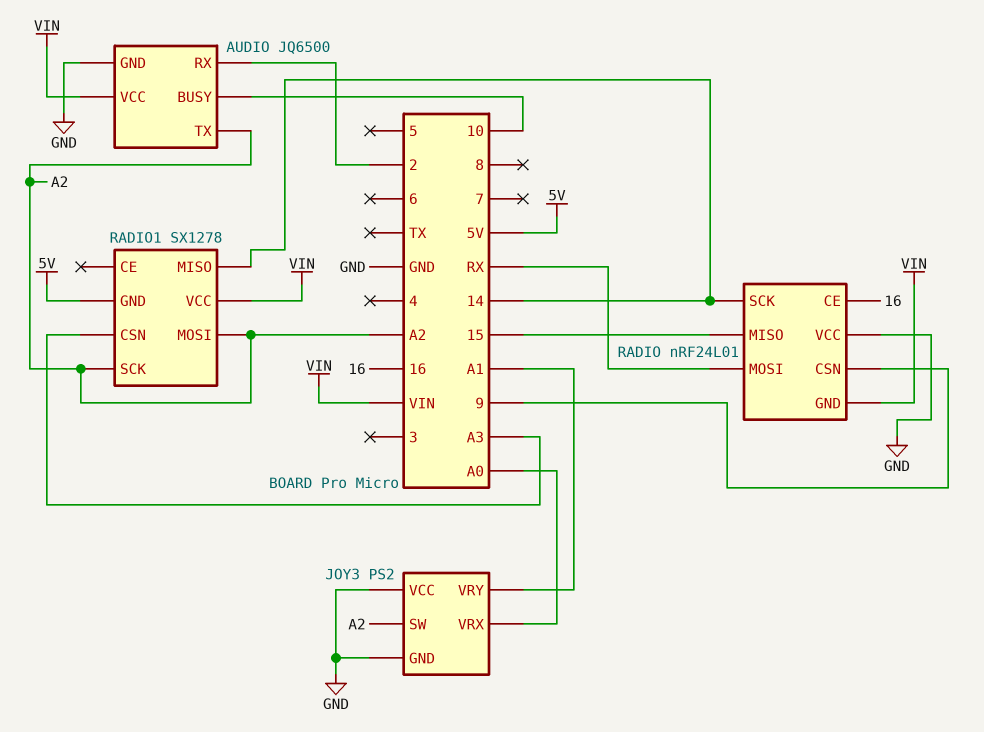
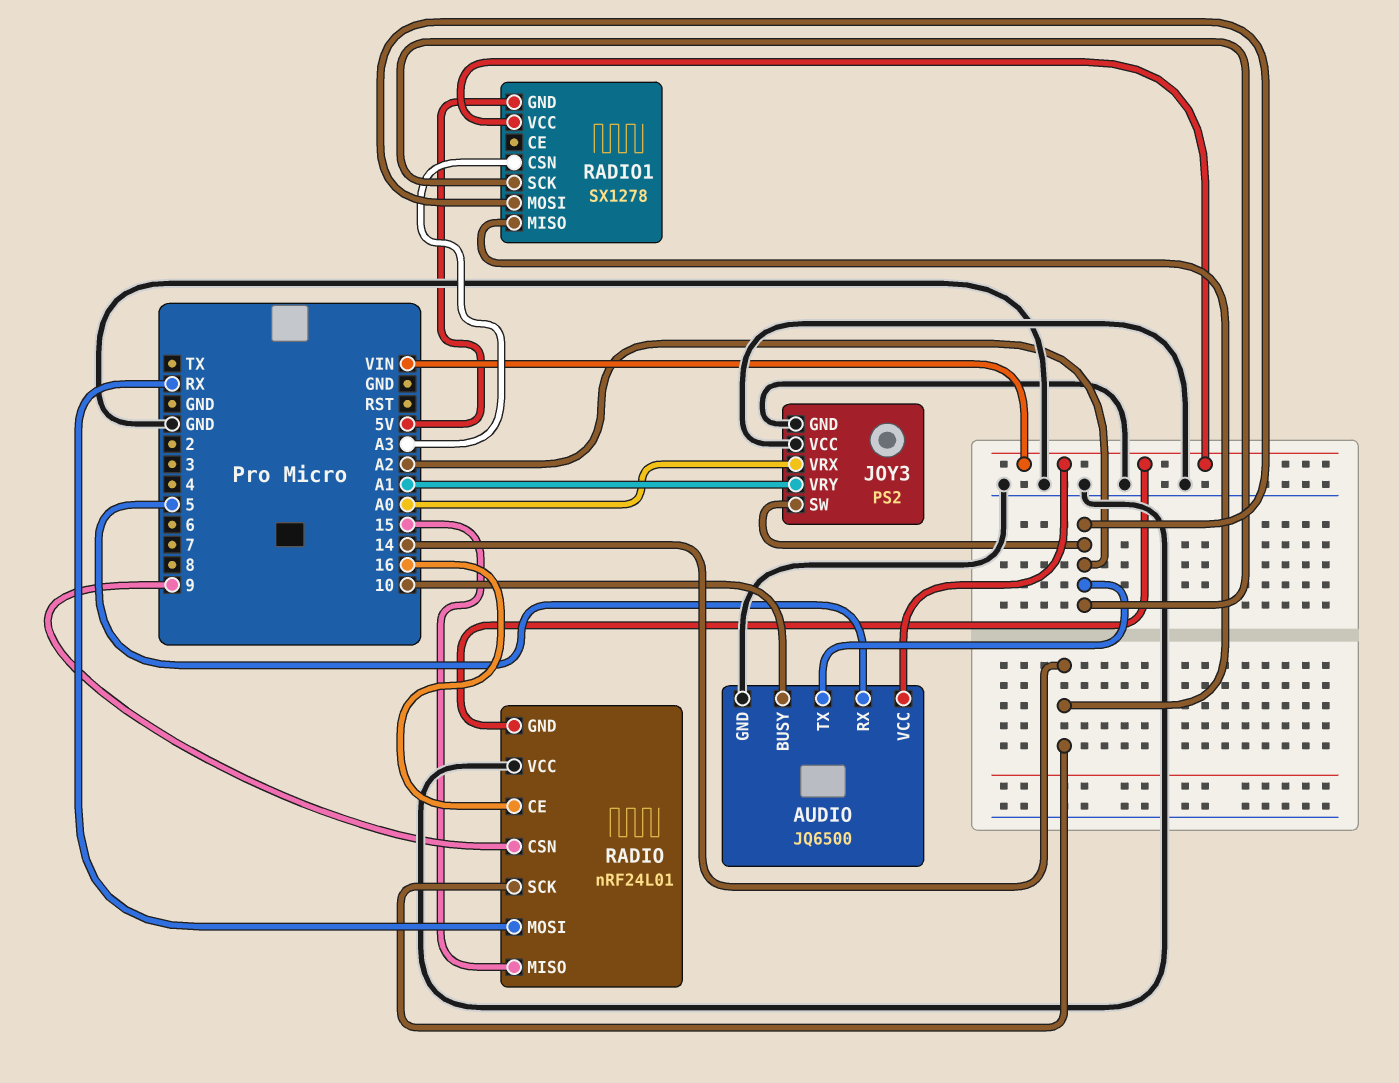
AUDIO pin RX: 2 -> 5

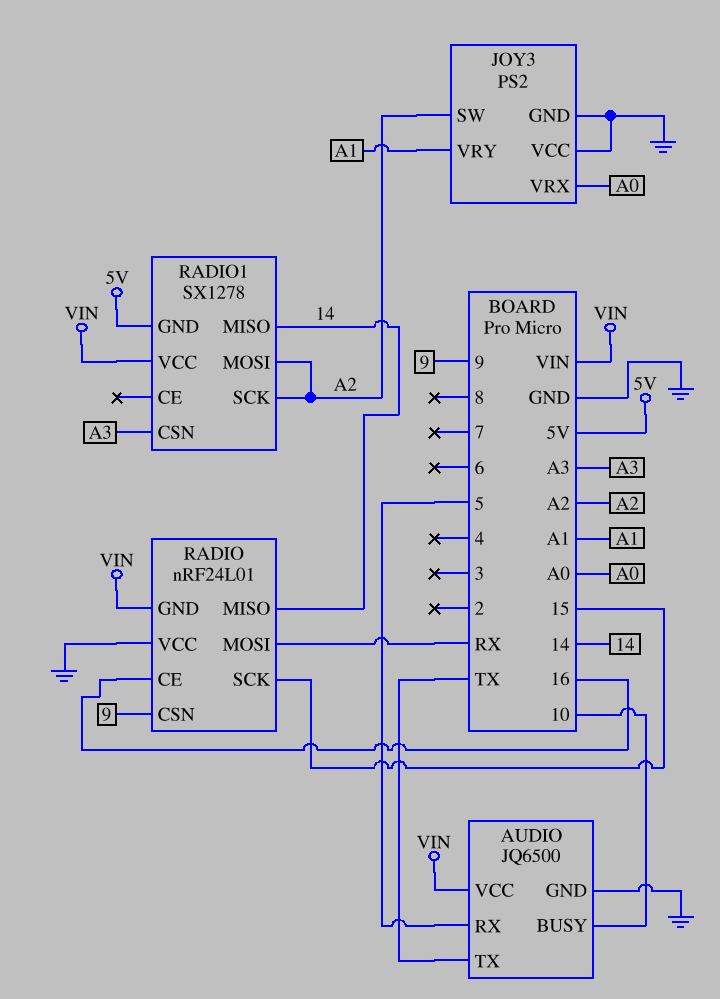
AUDIO pin TX: A2 -> TX
RADIO pin MISO: 15 -> 14
RADIO pin SCK: 14 -> 15

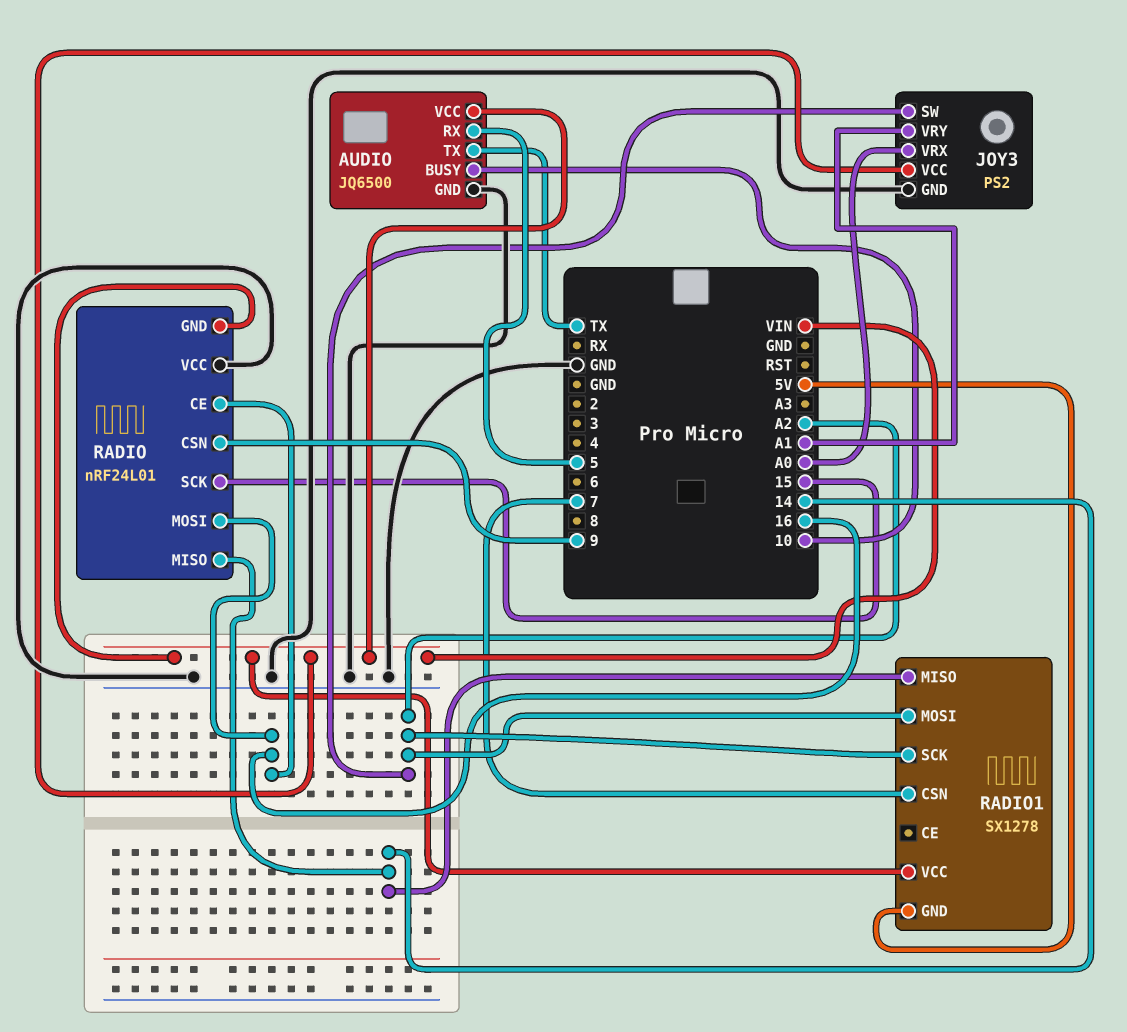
JOY3 pin VCC: GND -> VIN
RADIO pin MOSI: RX -> 16
RADIO1 pin CSN: A3 -> 7

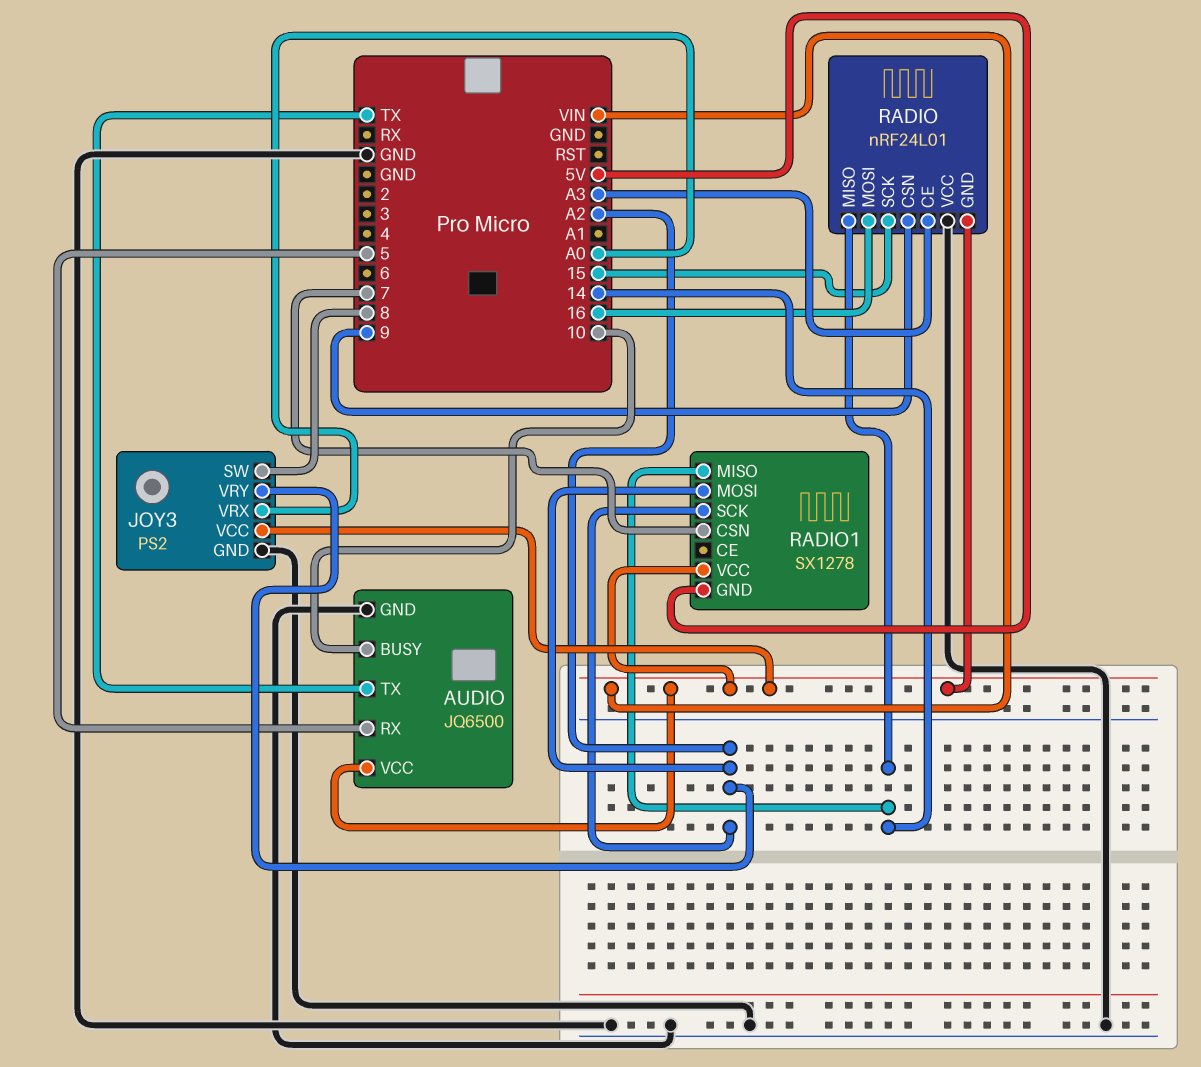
JOY3 pin SW: A2 -> 8
JOY3 pin VRY: A1 -> A2
RADIO pin CE: 16 -> A3

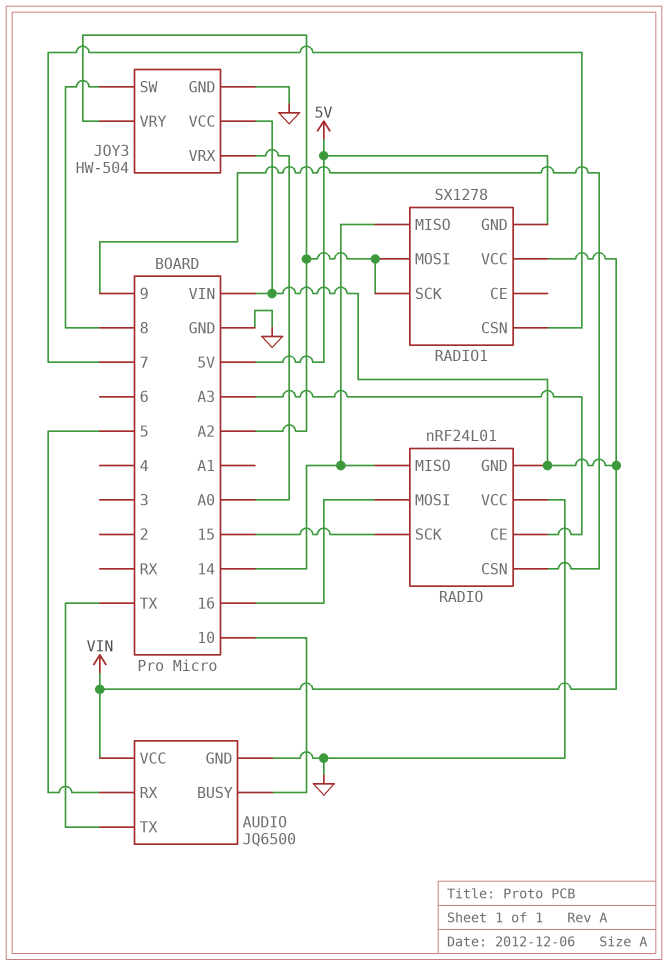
JOY3: PS2 -> HW-504

